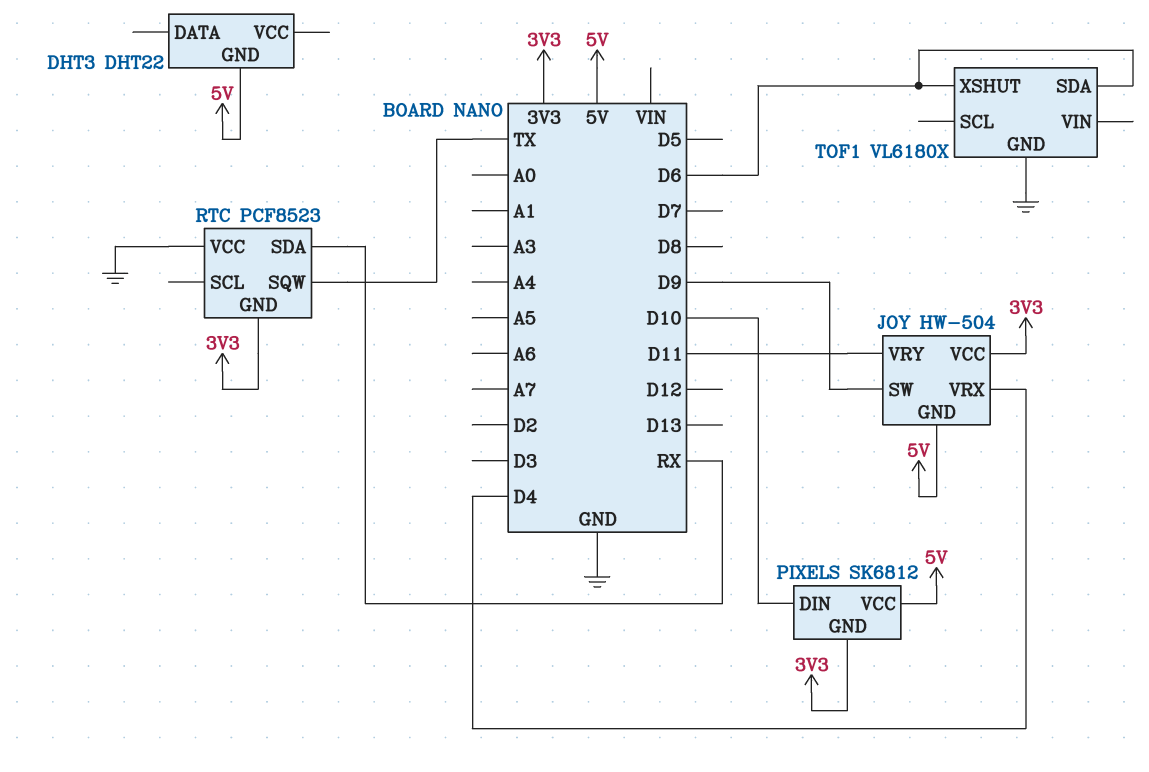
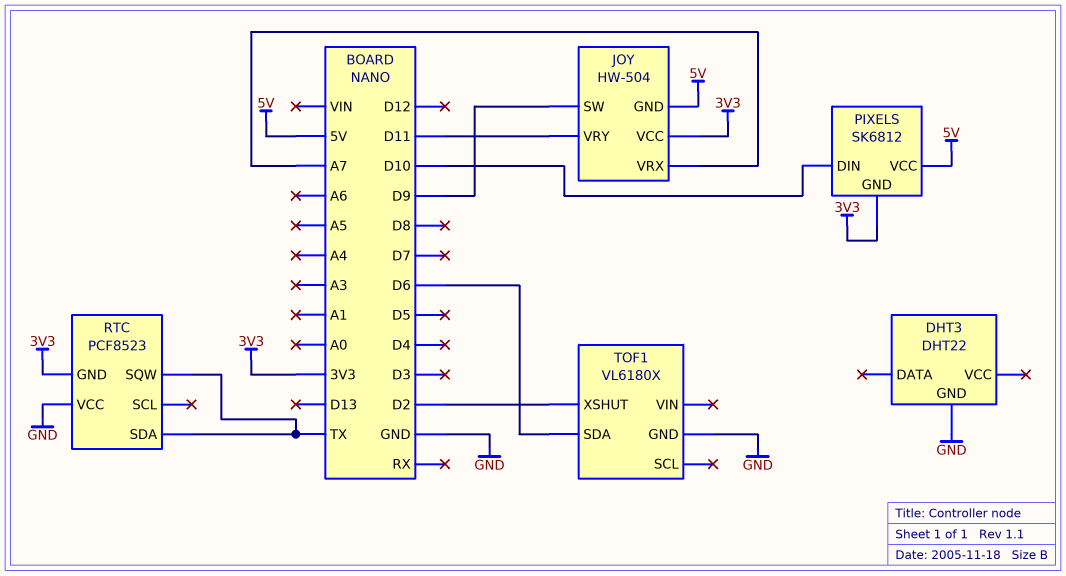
DHT3 pin GND: 5V -> GND
JOY pin VRX: D4 -> A7
RTC pin SDA: RX -> TX
TOF1 pin XSHUT: D6 -> D2

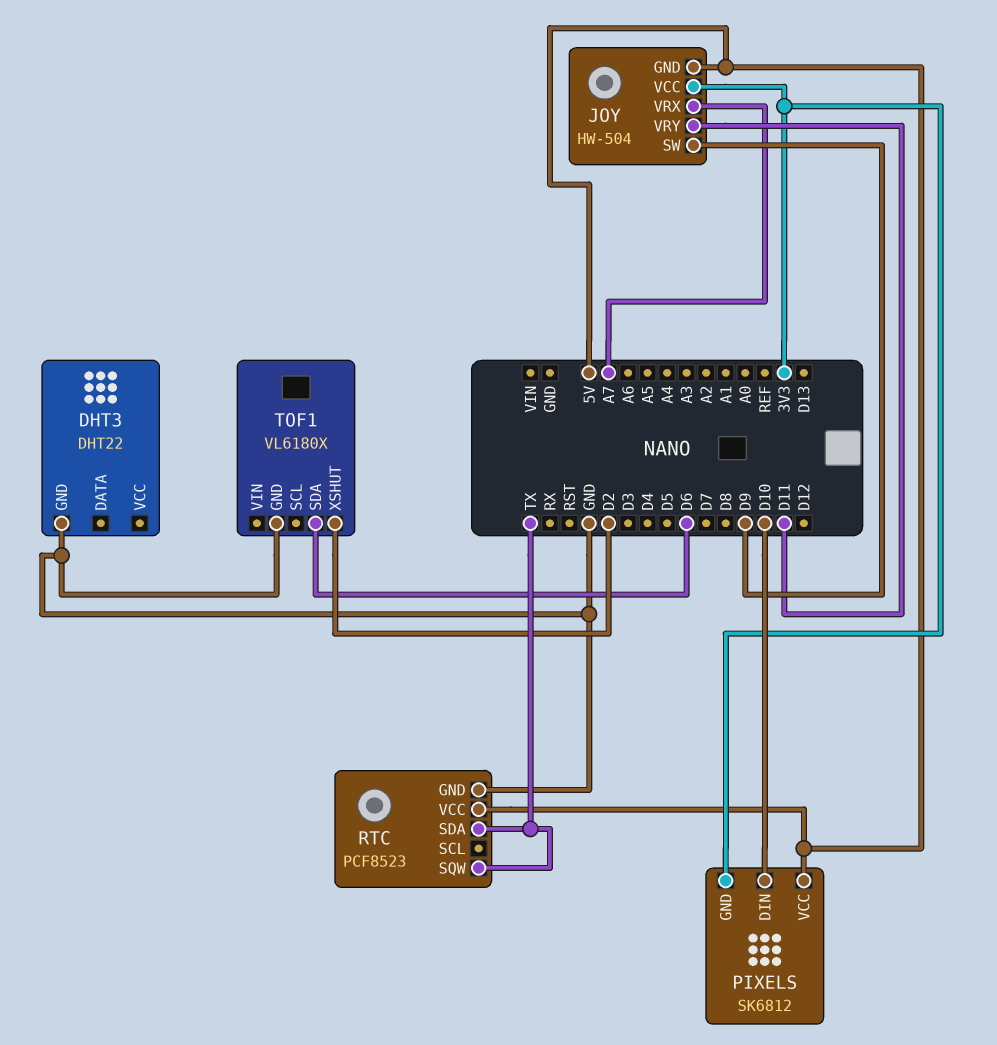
RTC pin GND: 3V3 -> GND
RTC pin VCC: GND -> 5V

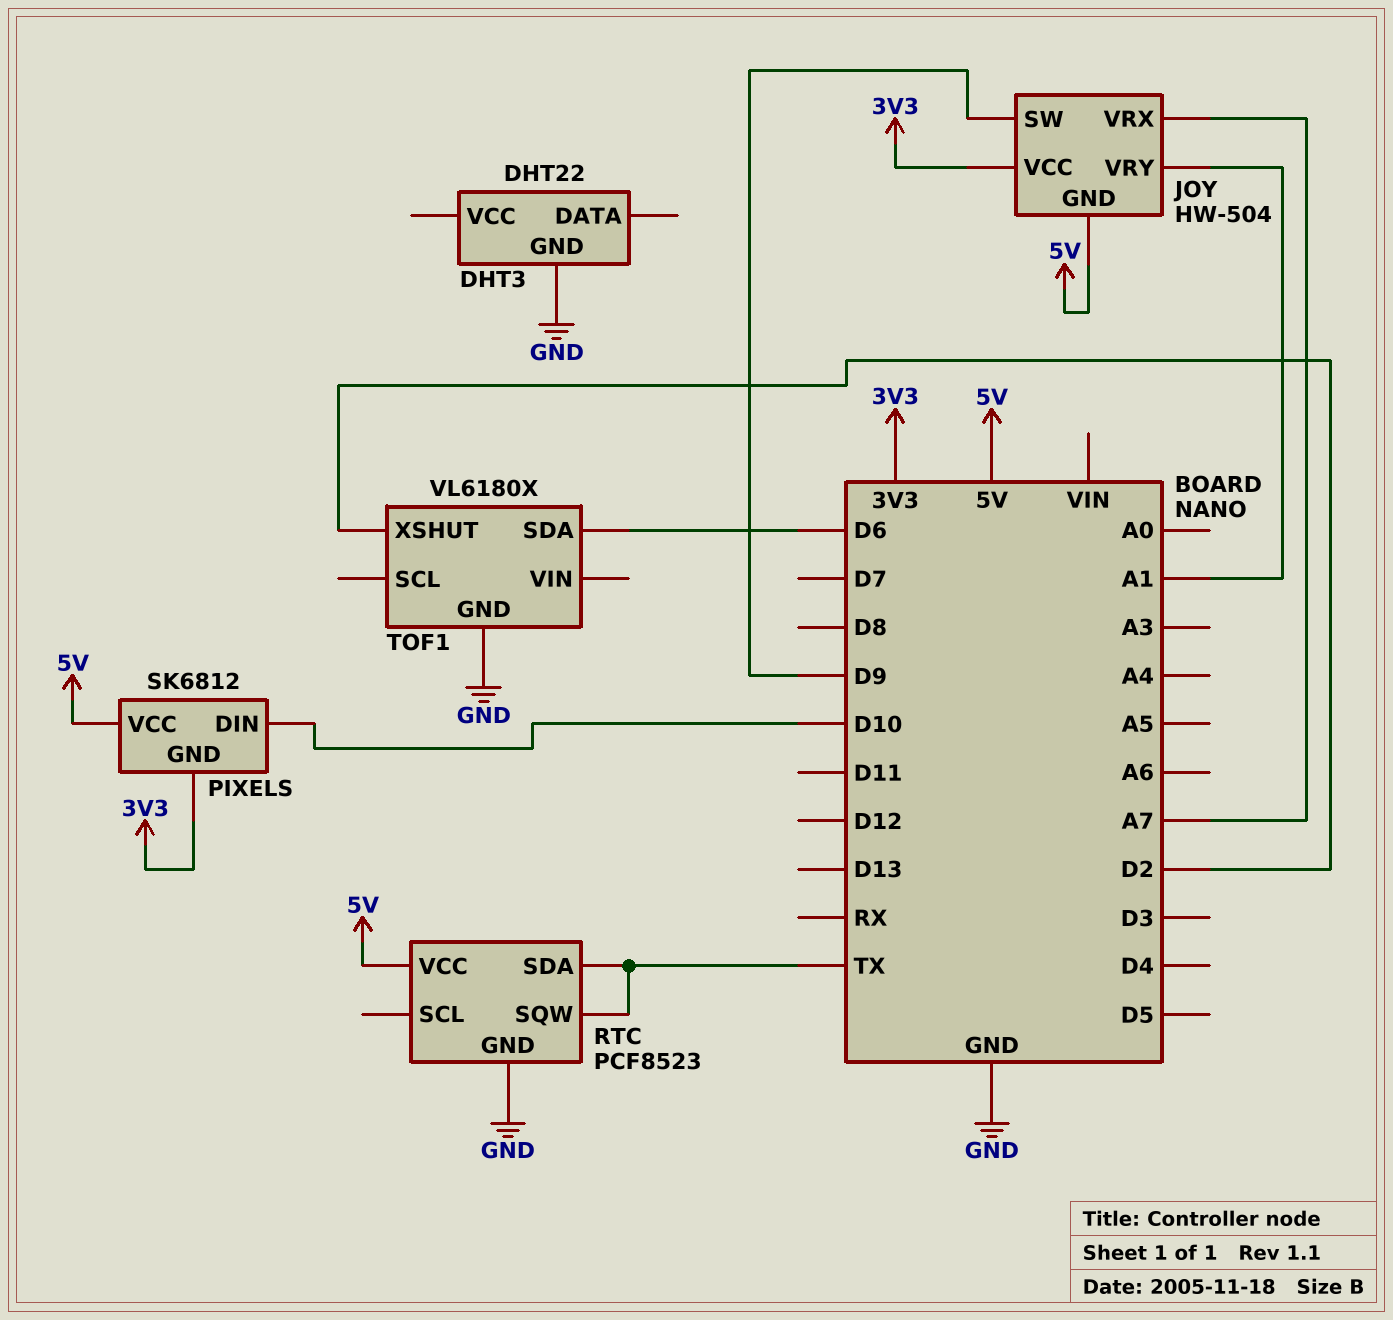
JOY pin VRY: D11 -> A1

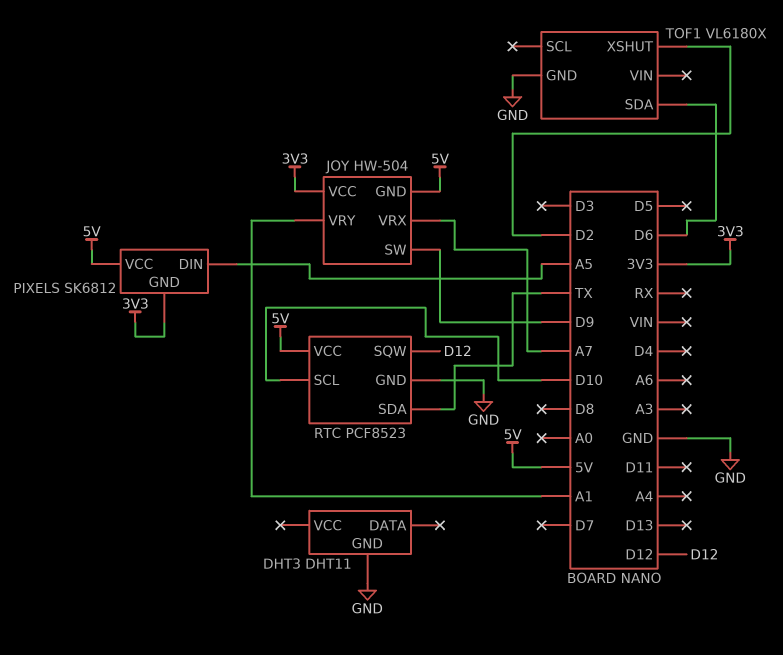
DHT3: DHT22 -> DHT11
PIXELS pin DIN: D10 -> A5
RTC pin SCL: none -> D10
RTC pin SQW: TX -> D12

